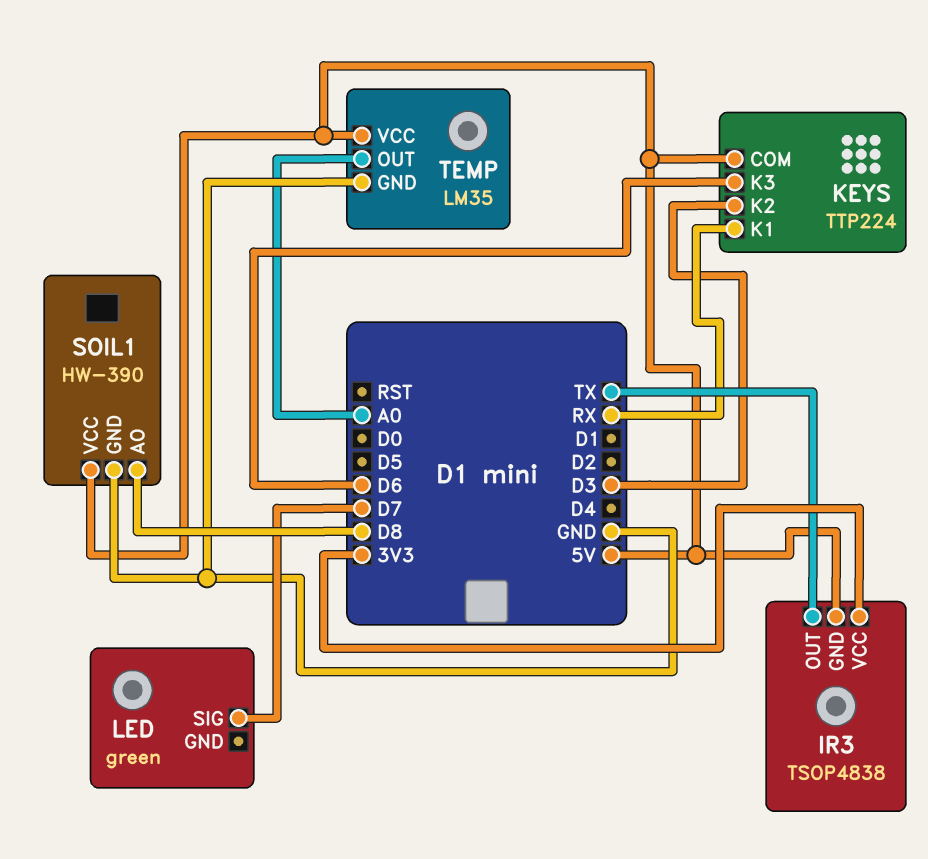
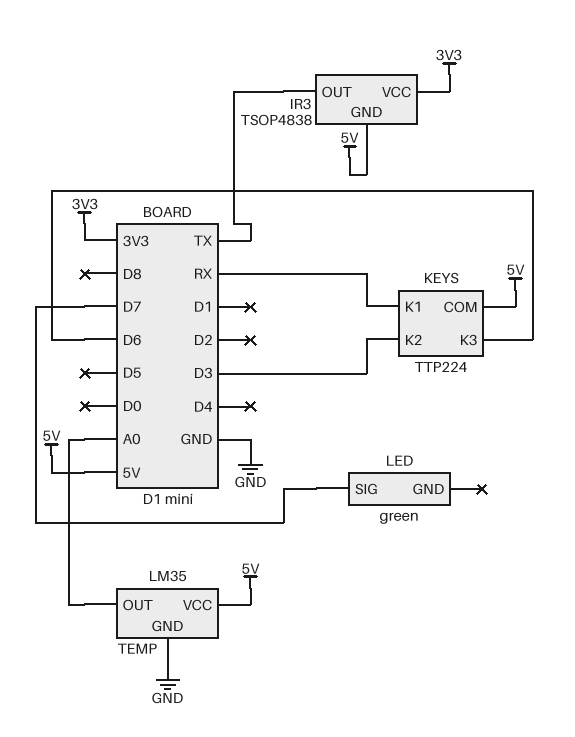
SOIL1: HW-390 -> none
SOIL1 pin AO: D8 -> none
SOIL1 pin GND: GND -> none
SOIL1 pin VCC: 5V -> none

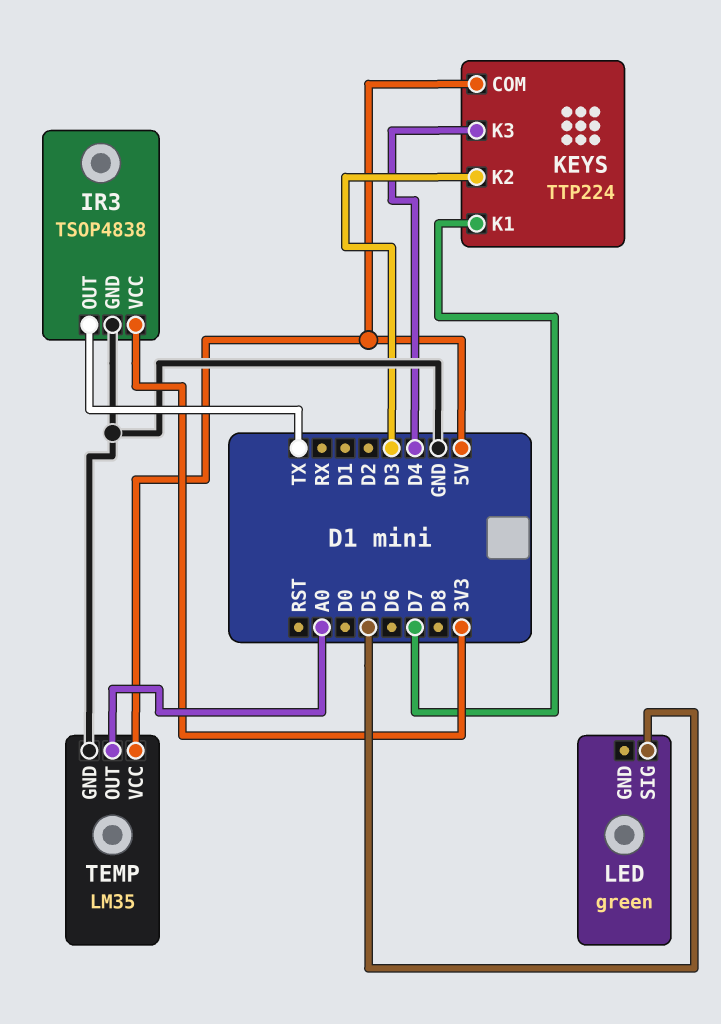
IR3 pin GND: 5V -> GND
KEYS pin K1: RX -> D7
KEYS pin K3: D6 -> D4
LED pin SIG: D7 -> D5

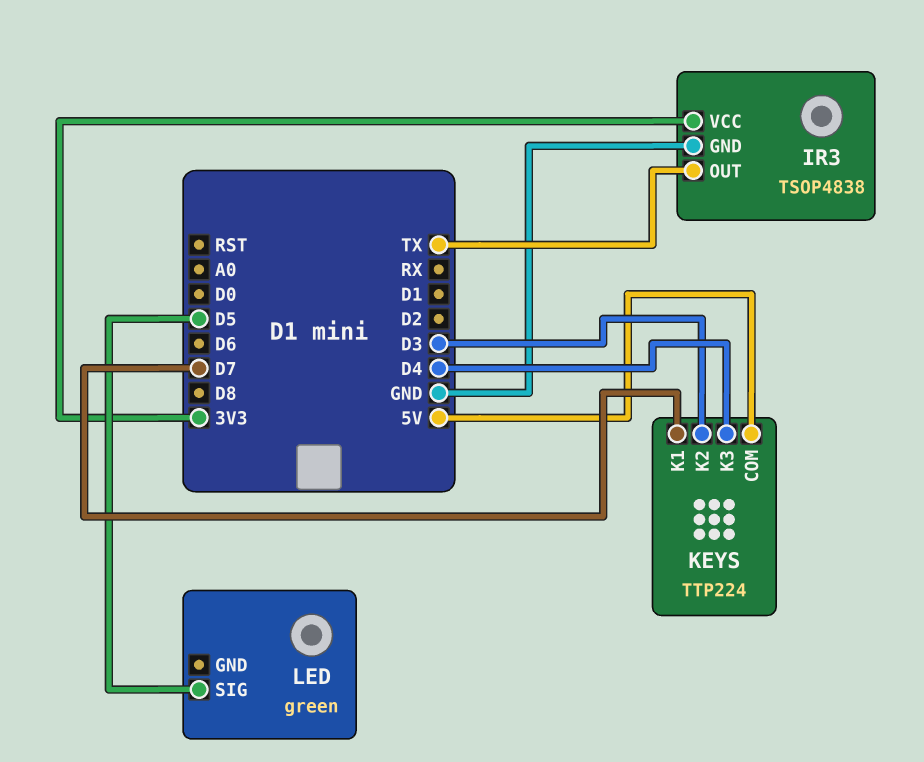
TEMP: LM35 -> none
TEMP pin GND: GND -> none
TEMP pin OUT: A0 -> none
TEMP pin VCC: 5V -> none

